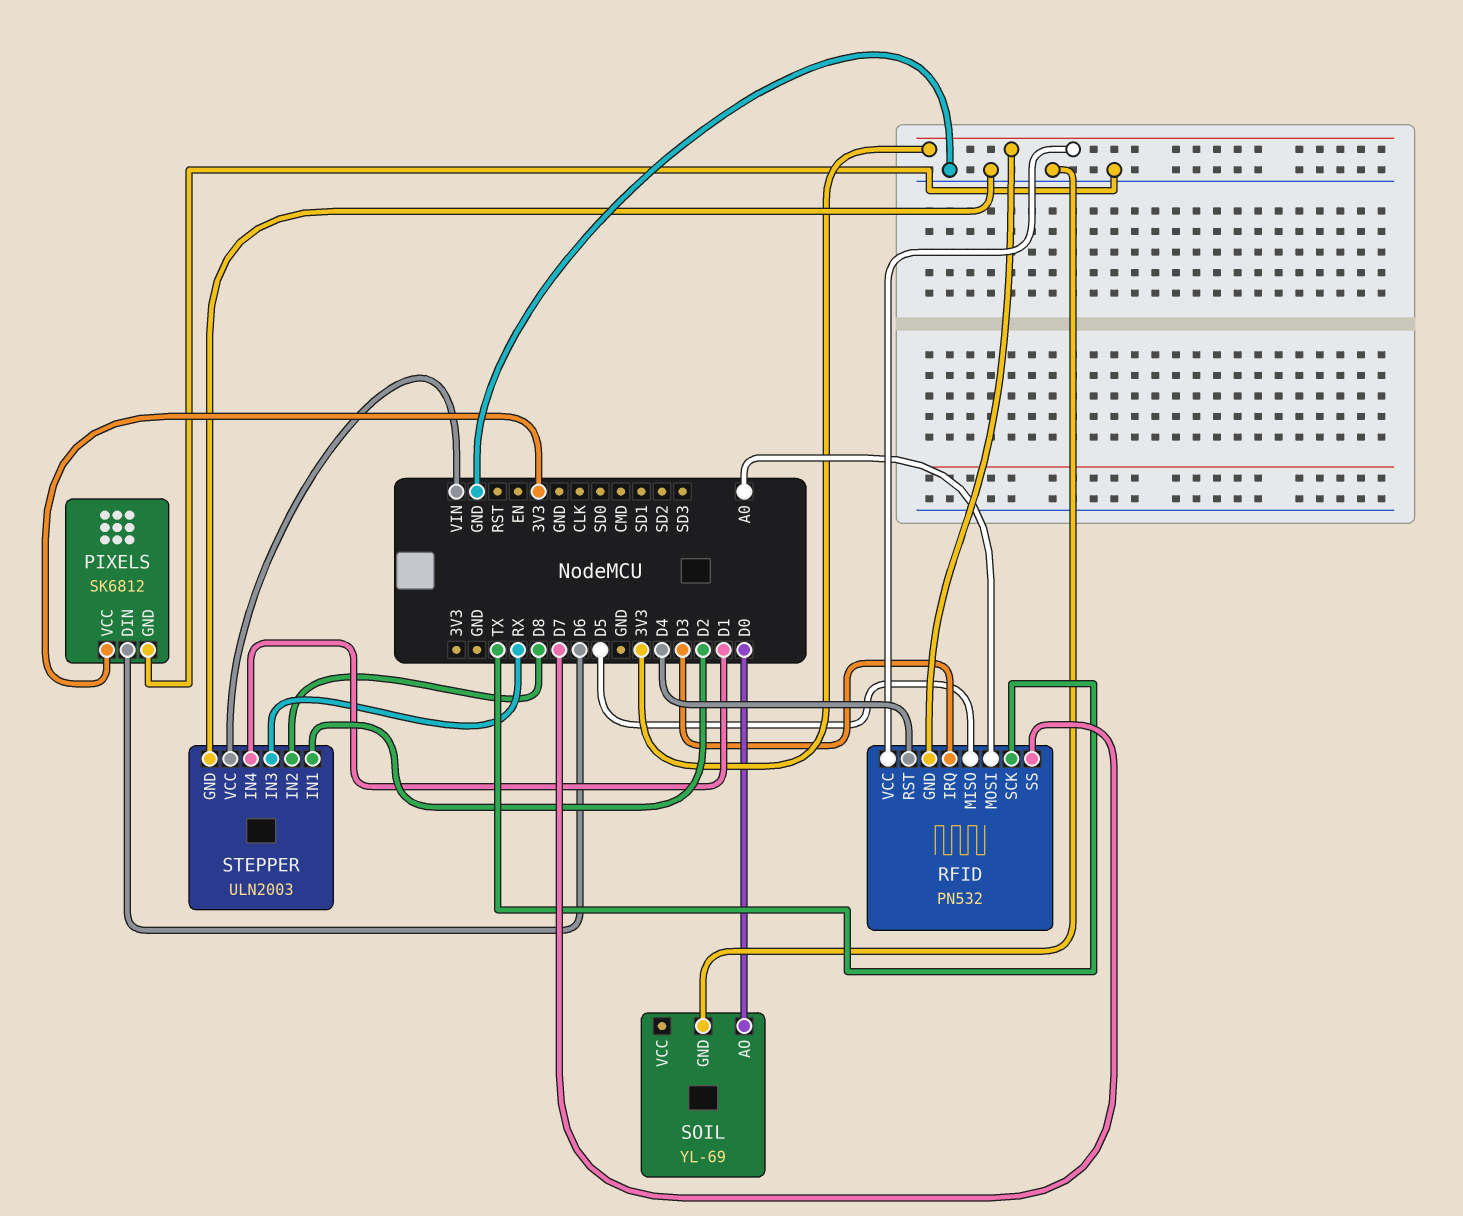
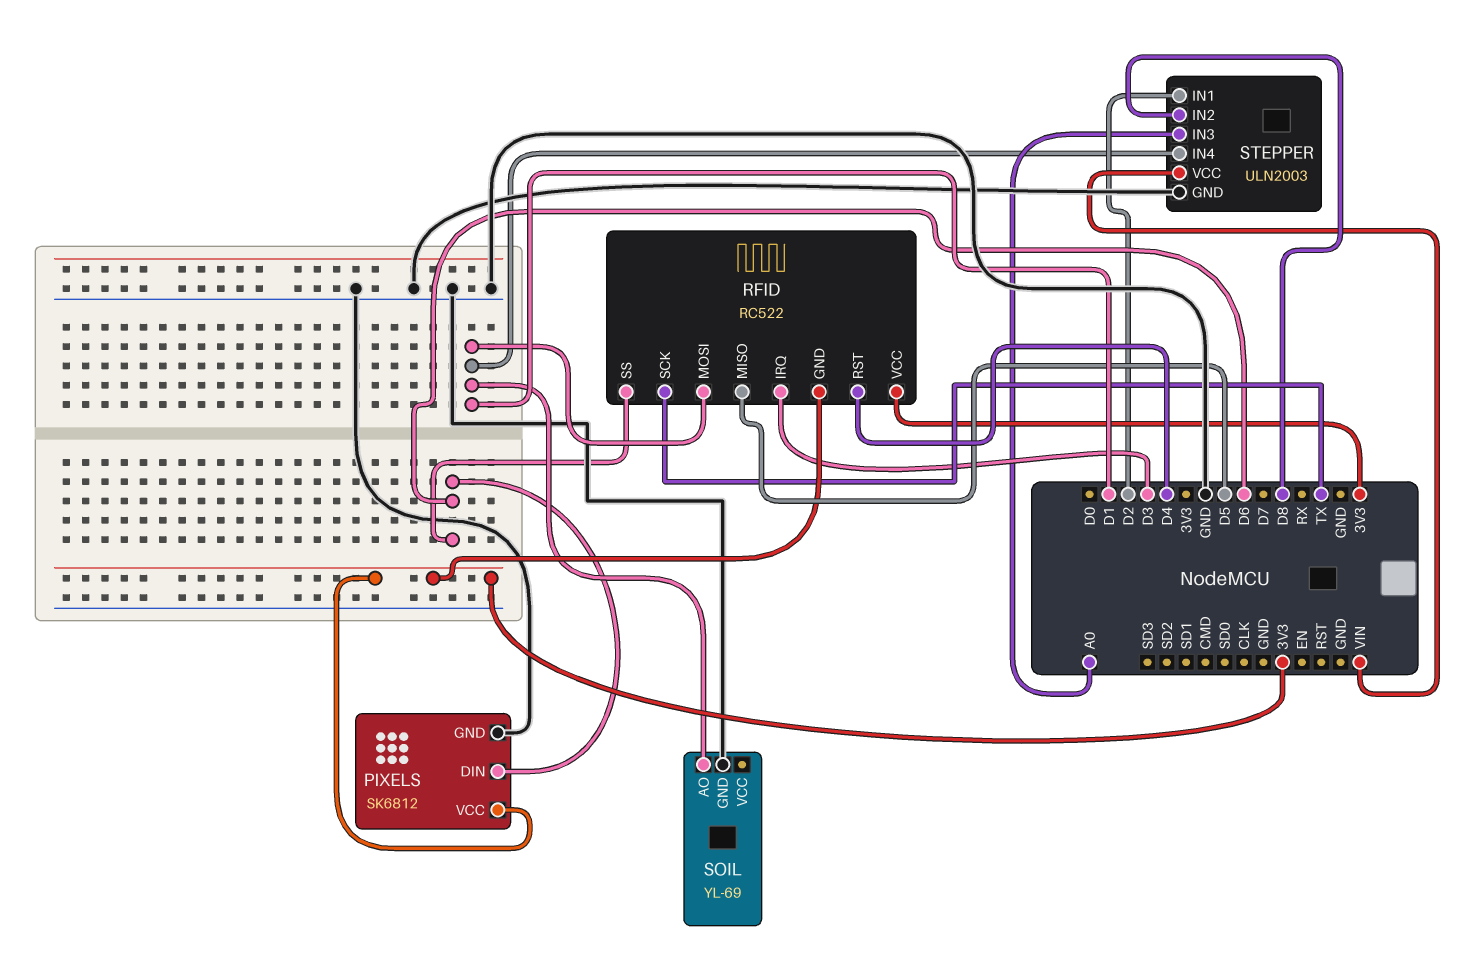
RFID: PN532 -> RC522
RFID pin MOSI: A0 -> D1
RFID pin SS: D7 -> D6
SOIL pin AO: D0 -> D1
STEPPER pin IN3: RX -> A0

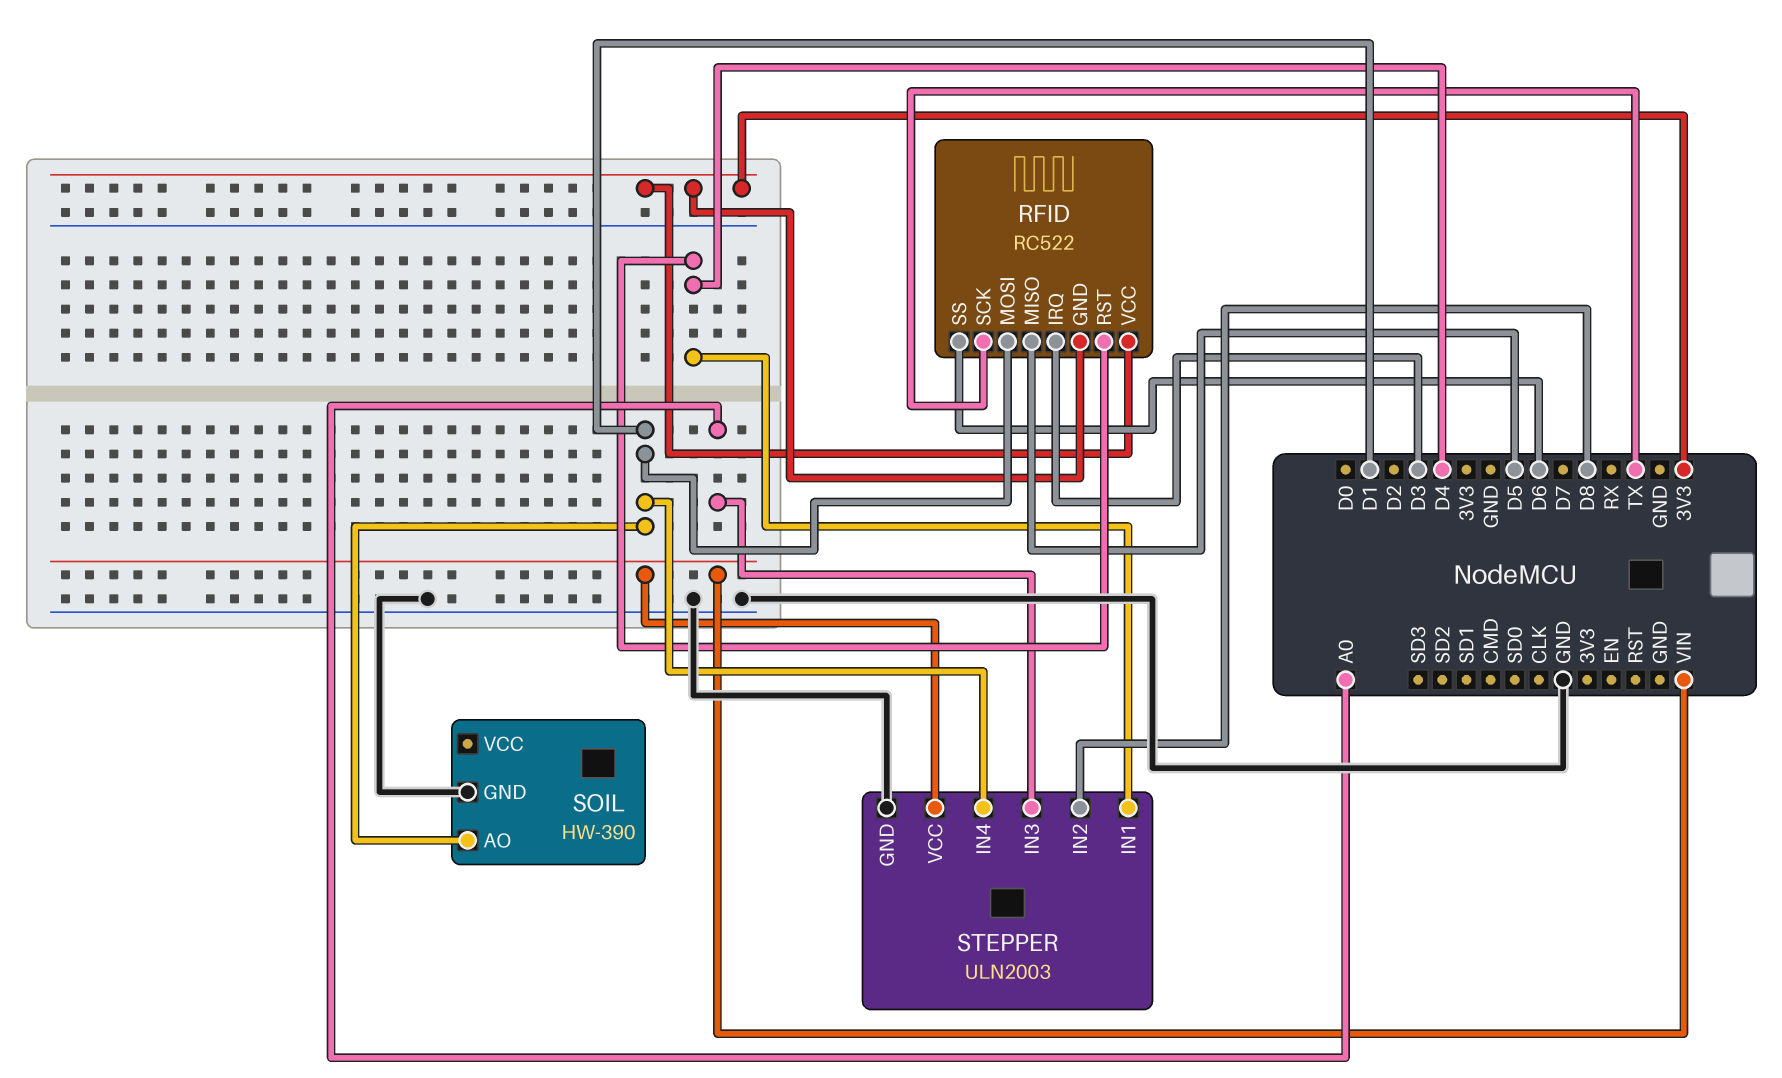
PIXELS: SK6812 -> none
PIXELS pin DIN: D6 -> none
PIXELS pin GND: GND -> none
PIXELS pin VCC: 3V3 -> none
SOIL: YL-69 -> HW-390
STEPPER pin IN1: D2 -> D4

